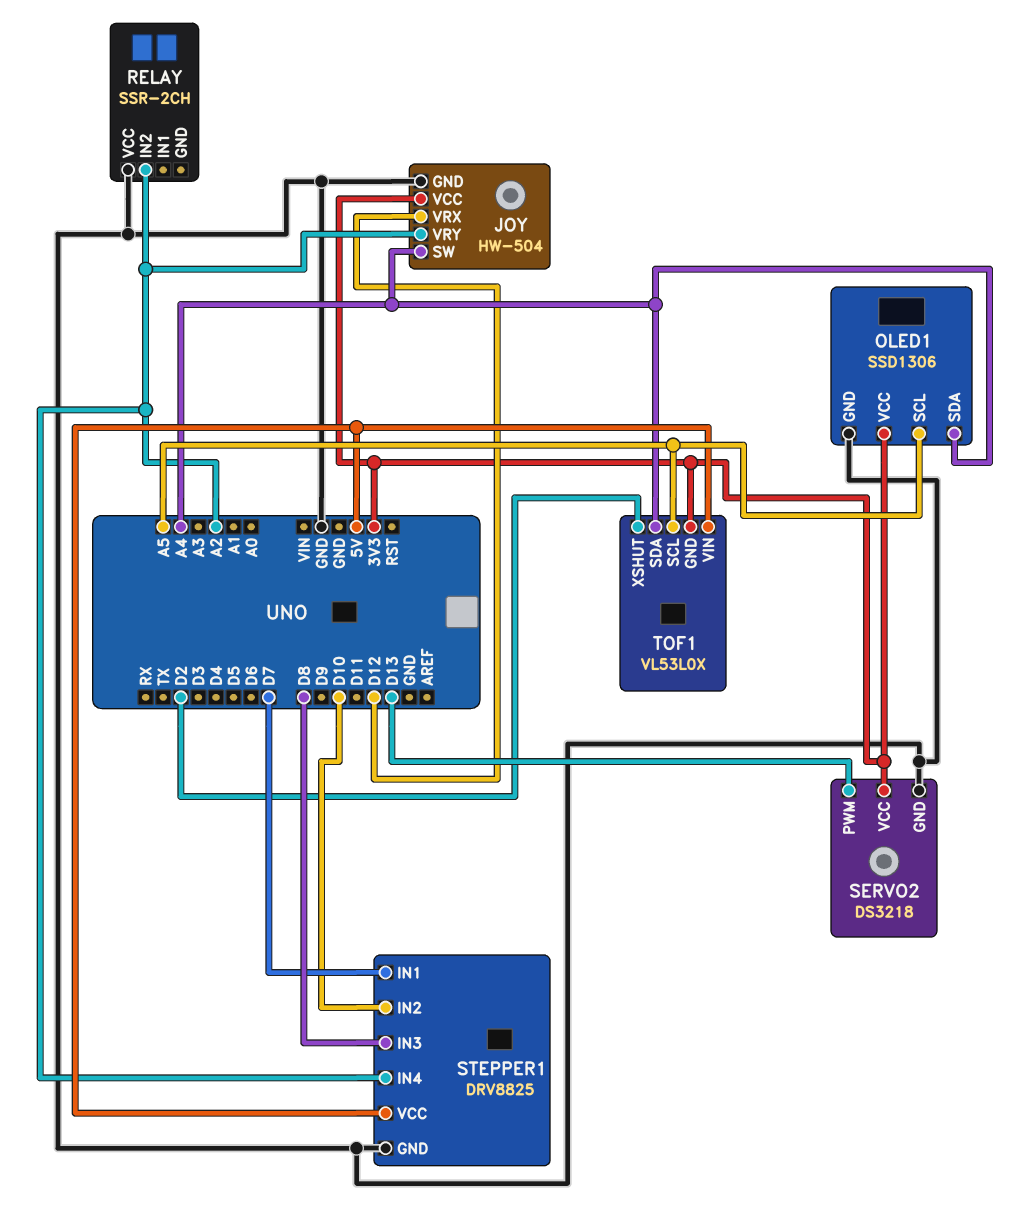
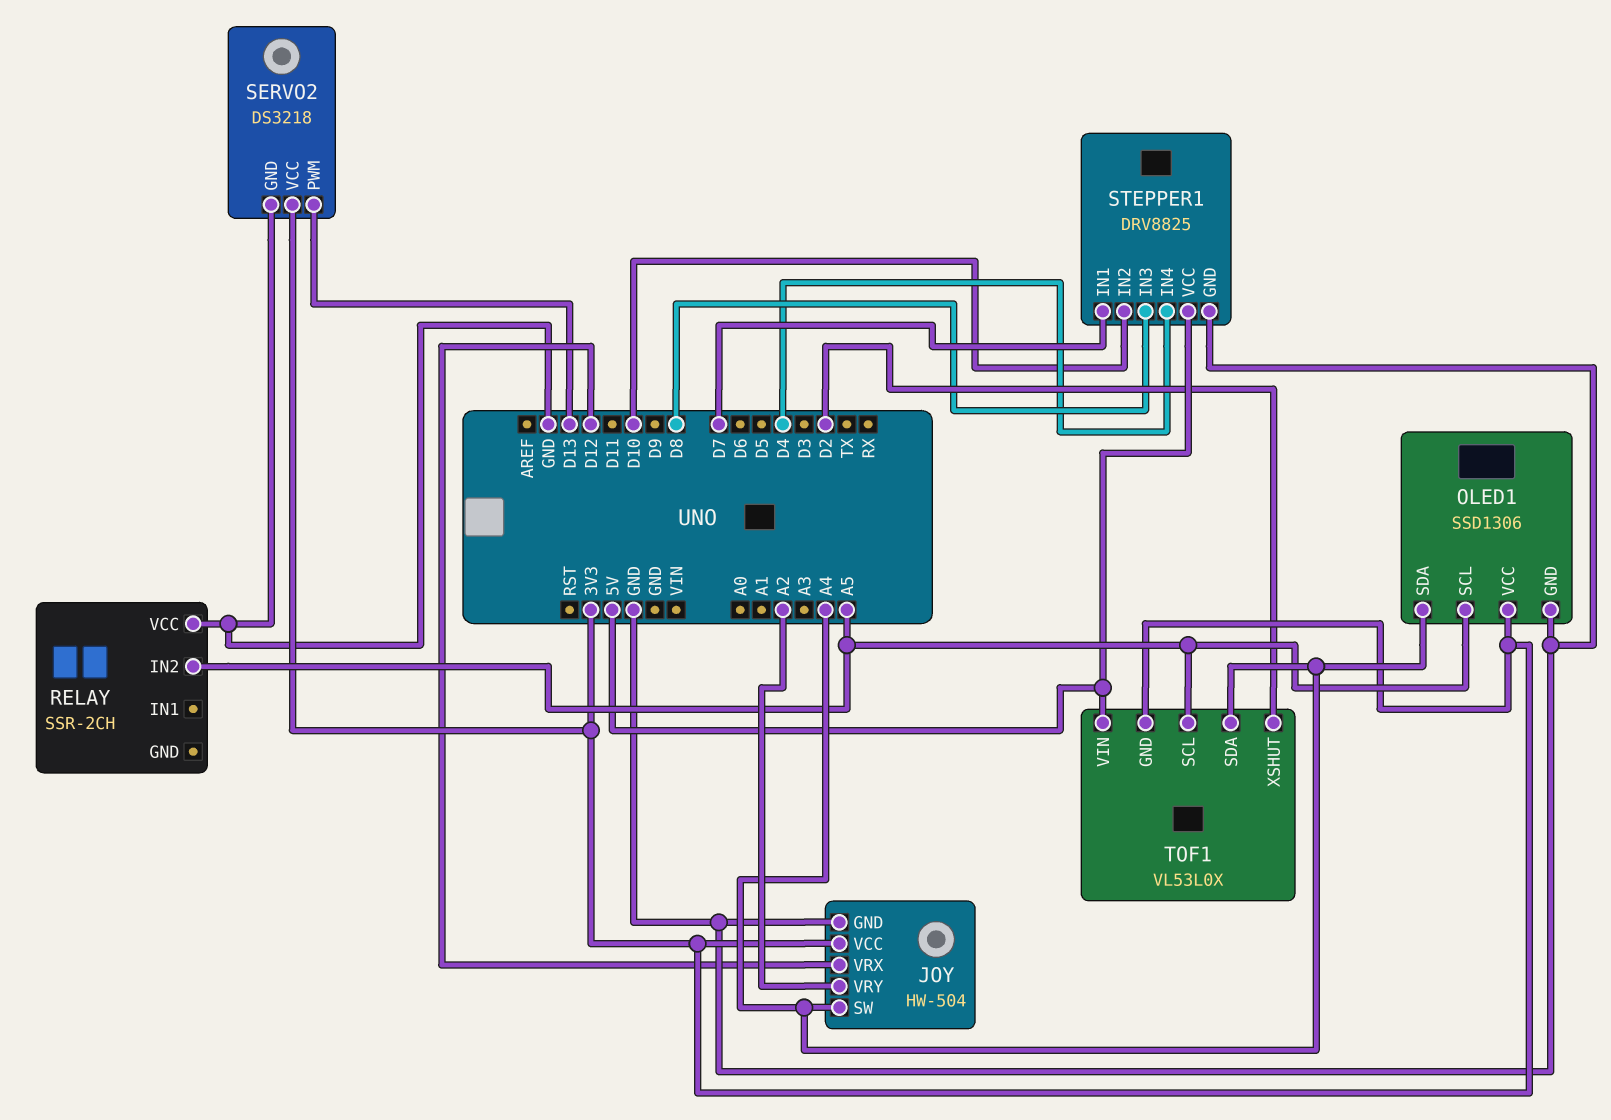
RELAY pin IN2: A2 -> A5
STEPPER1 pin IN4: A2 -> D4

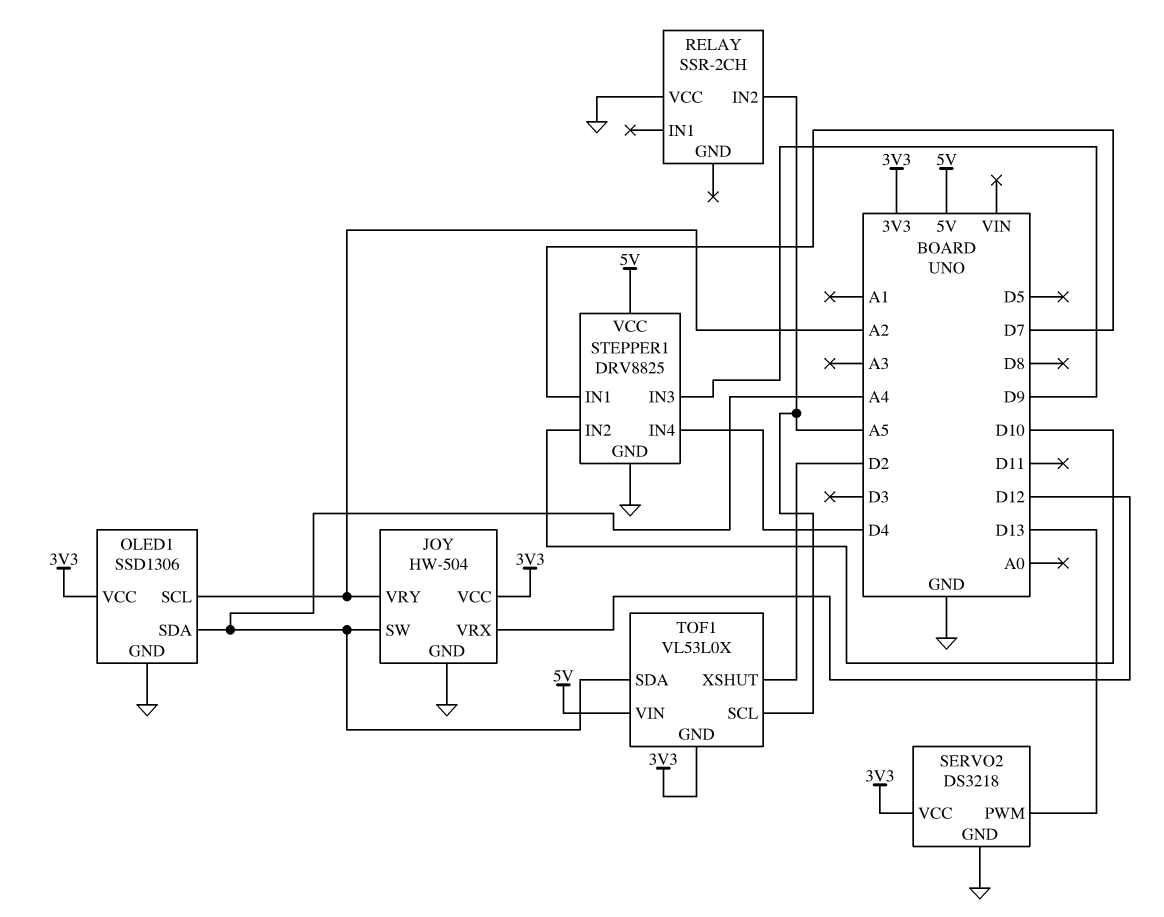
OLED1 pin SCL: A5 -> A2
STEPPER1 pin IN3: D8 -> D9

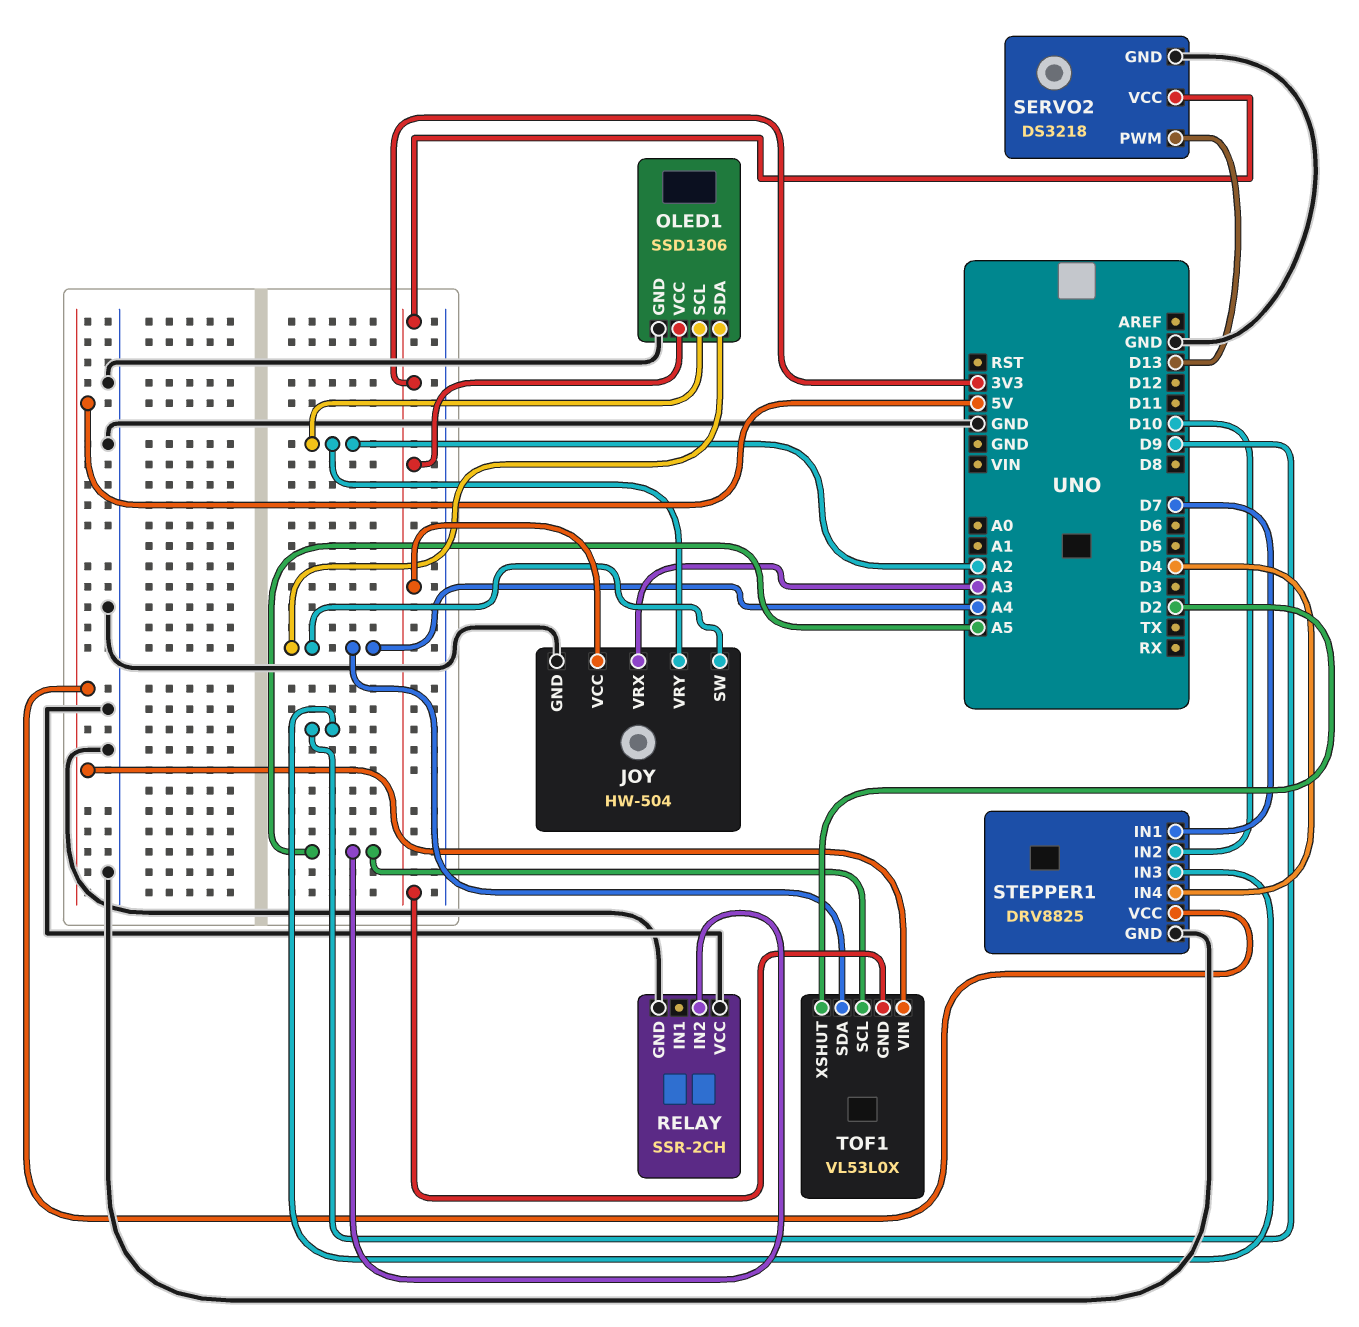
JOY pin VRX: D12 -> A3
RELAY pin GND: none -> GND

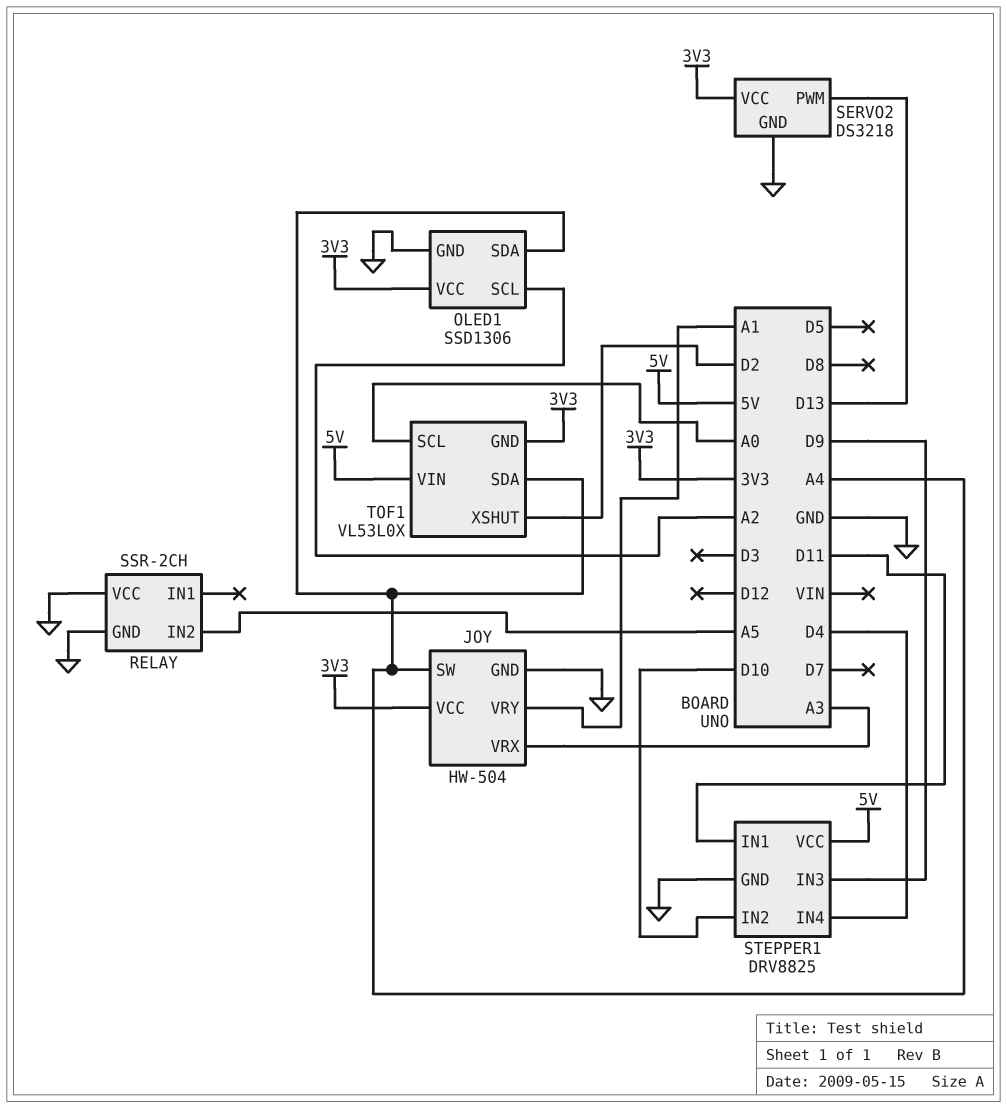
JOY pin VRY: A2 -> A1
STEPPER1 pin IN1: D7 -> D11
TOF1 pin SCL: A5 -> A0

